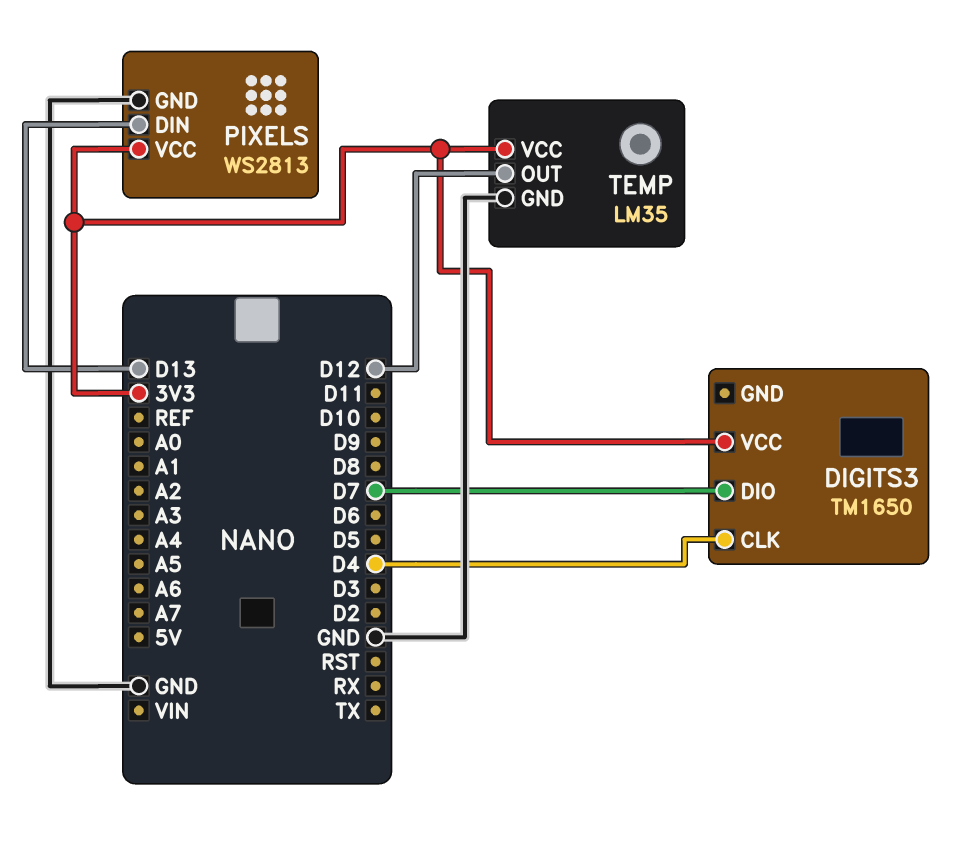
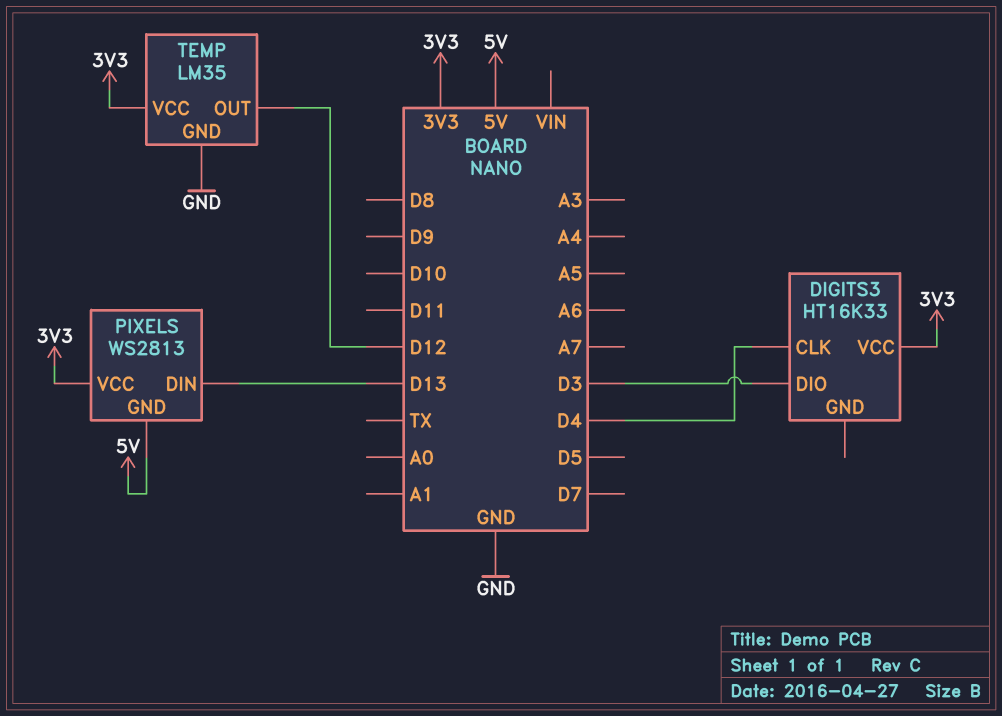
DIGITS3: TM1650 -> HT16K33
DIGITS3 pin DIO: D7 -> D3
PIXELS pin GND: GND -> 5V

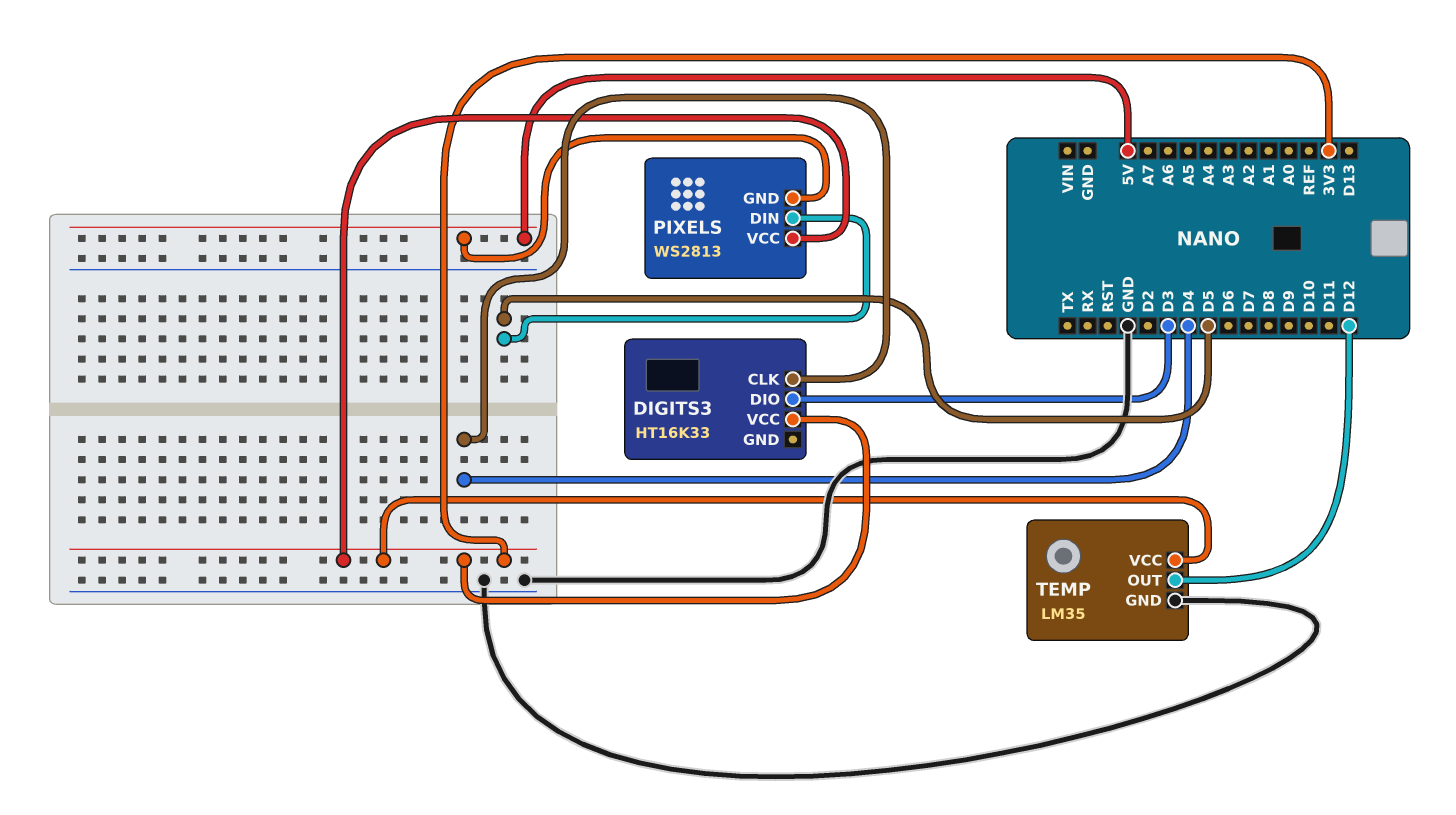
PIXELS pin DIN: D13 -> D5

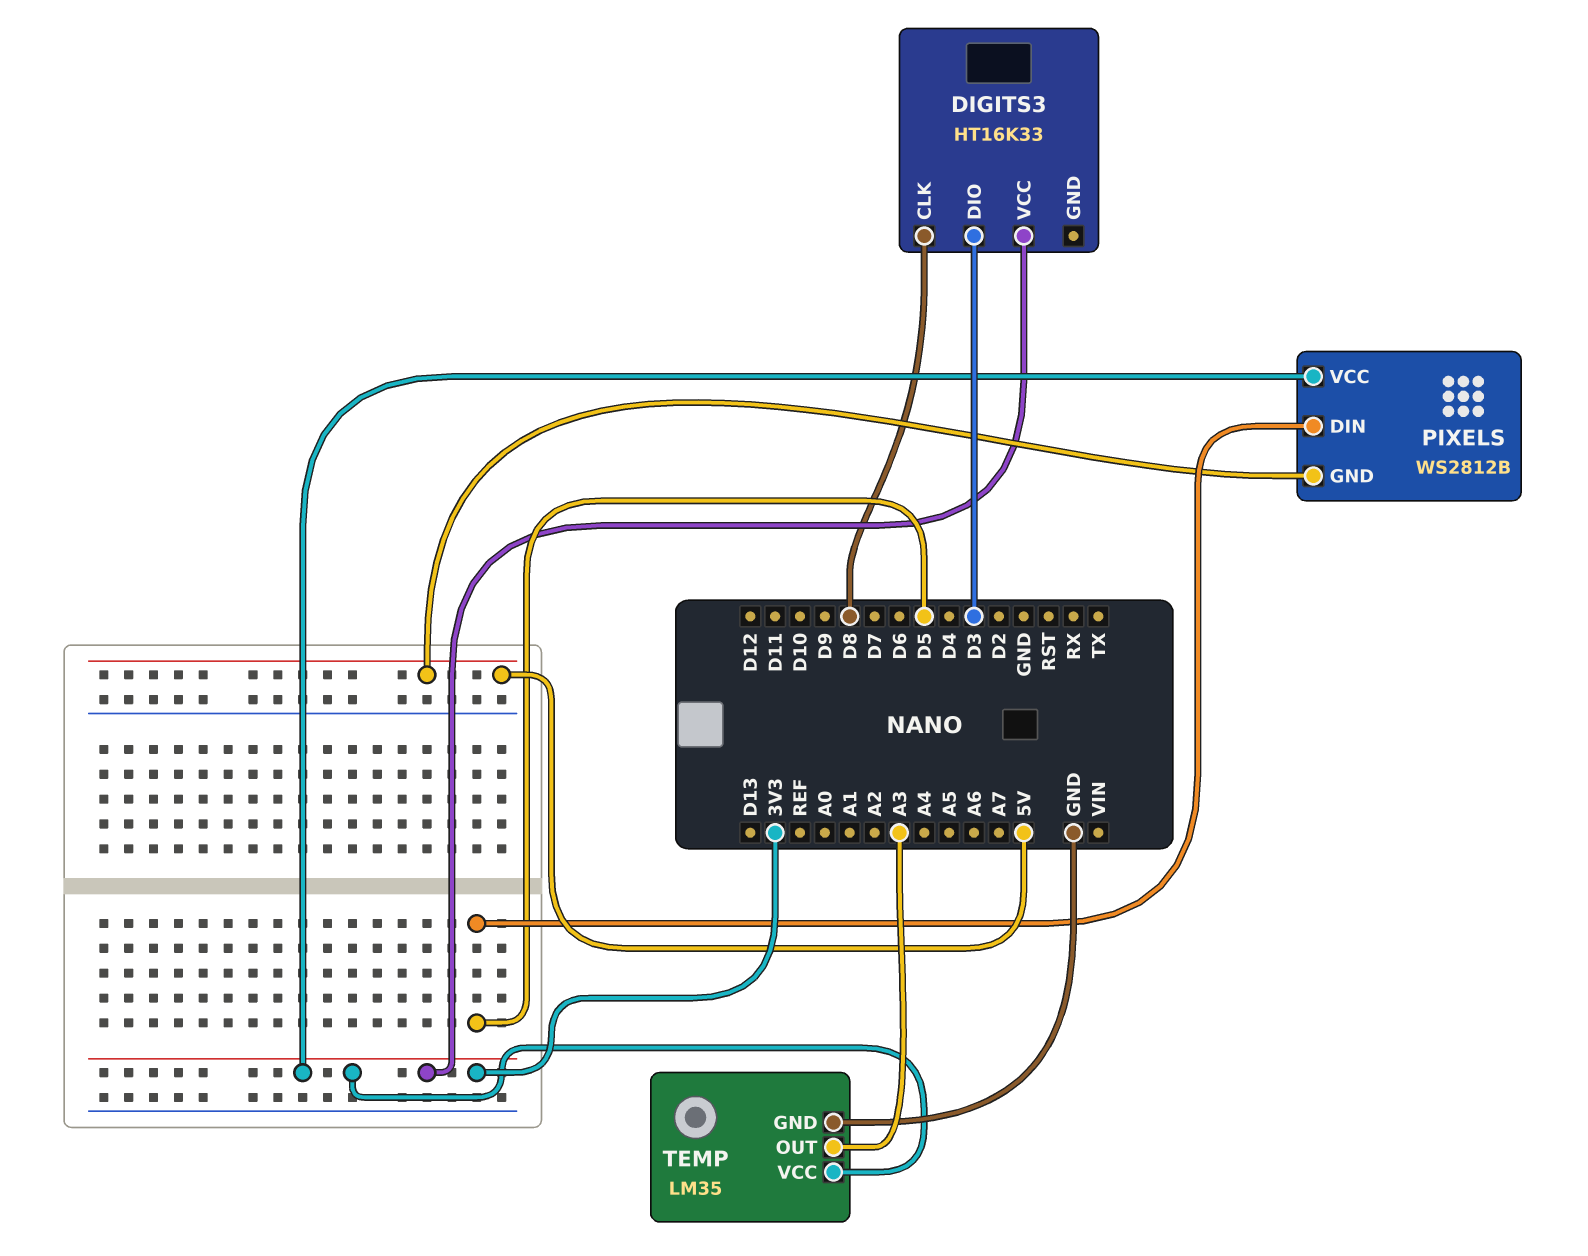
DIGITS3 pin CLK: D4 -> D8
PIXELS: WS2813 -> WS2812B
TEMP pin OUT: D12 -> A3

